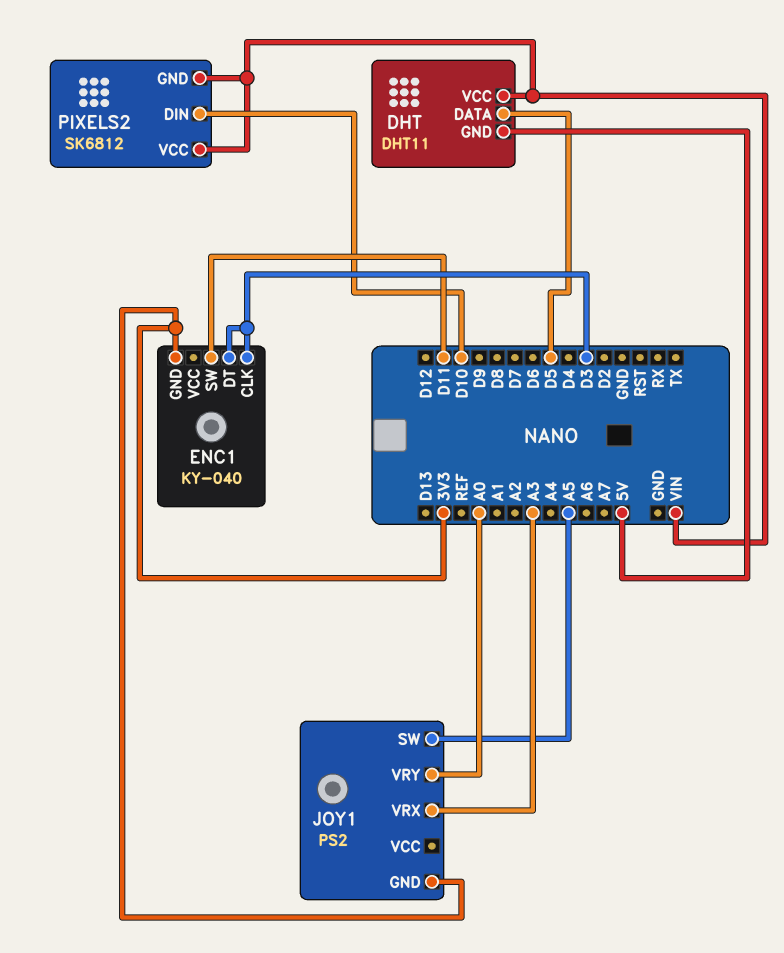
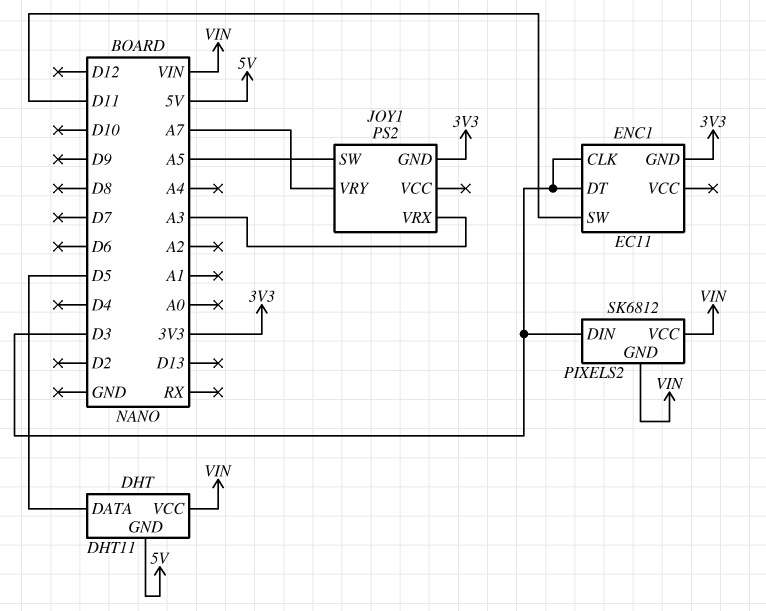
ENC1: KY-040 -> EC11
JOY1 pin VRY: A0 -> A7
PIXELS2 pin DIN: D10 -> D3

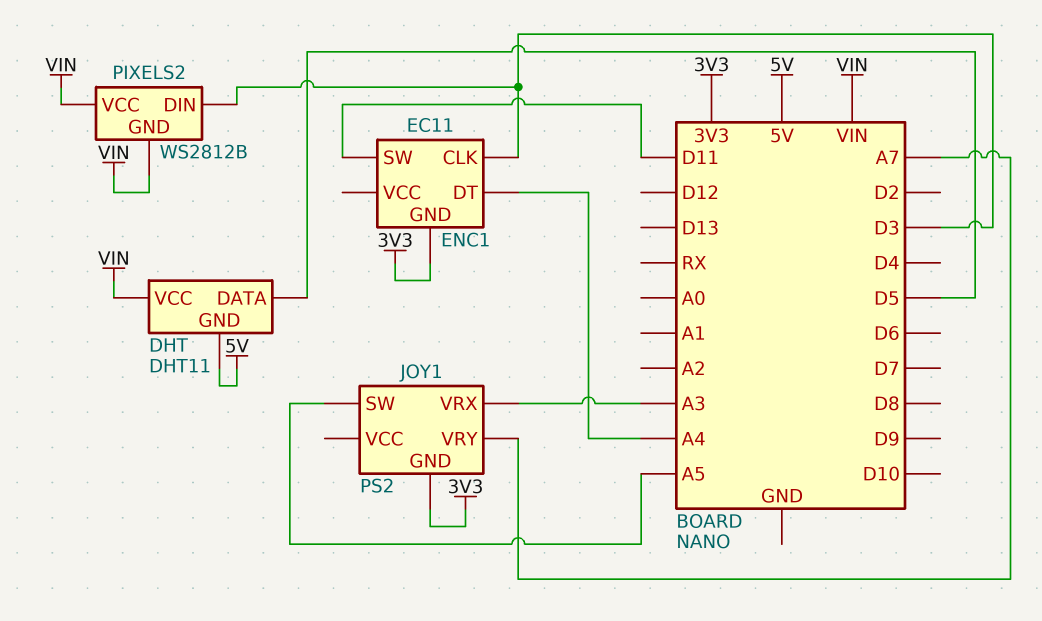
ENC1 pin DT: D3 -> A4
PIXELS2: SK6812 -> WS2812B

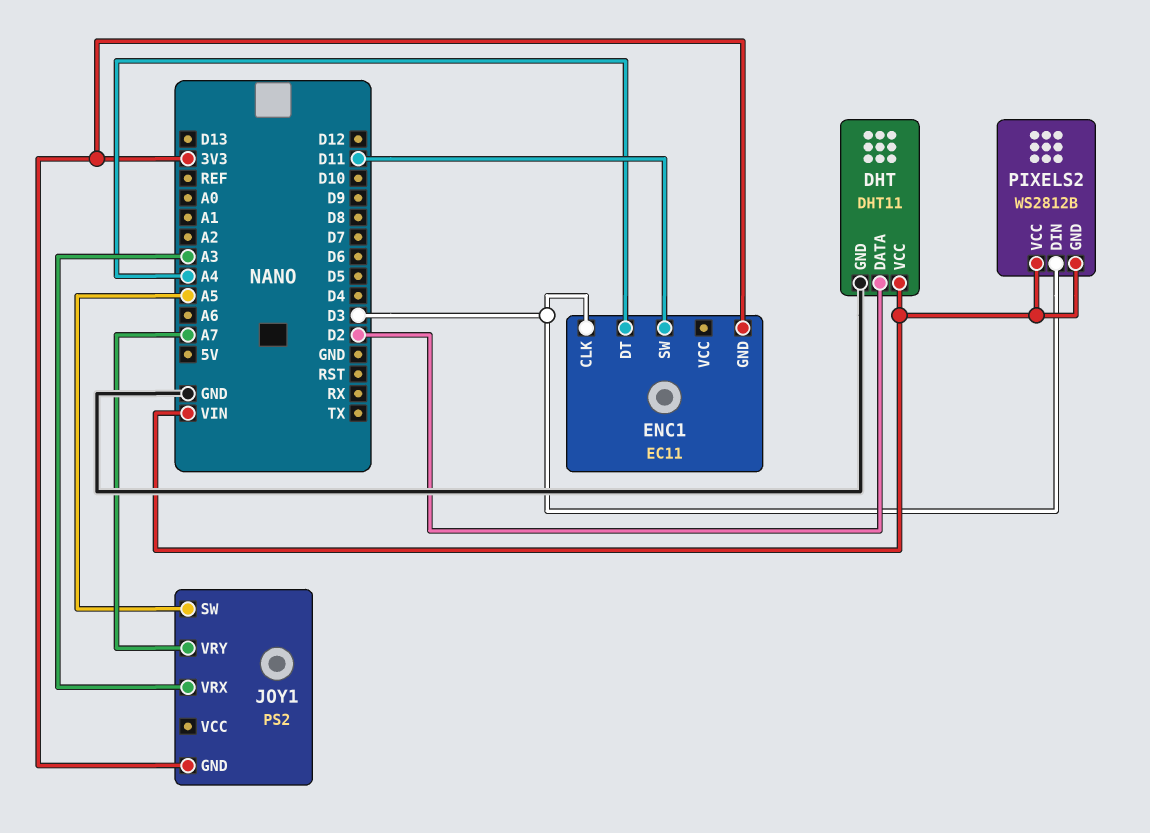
DHT pin DATA: D5 -> D2
DHT pin GND: 5V -> GND

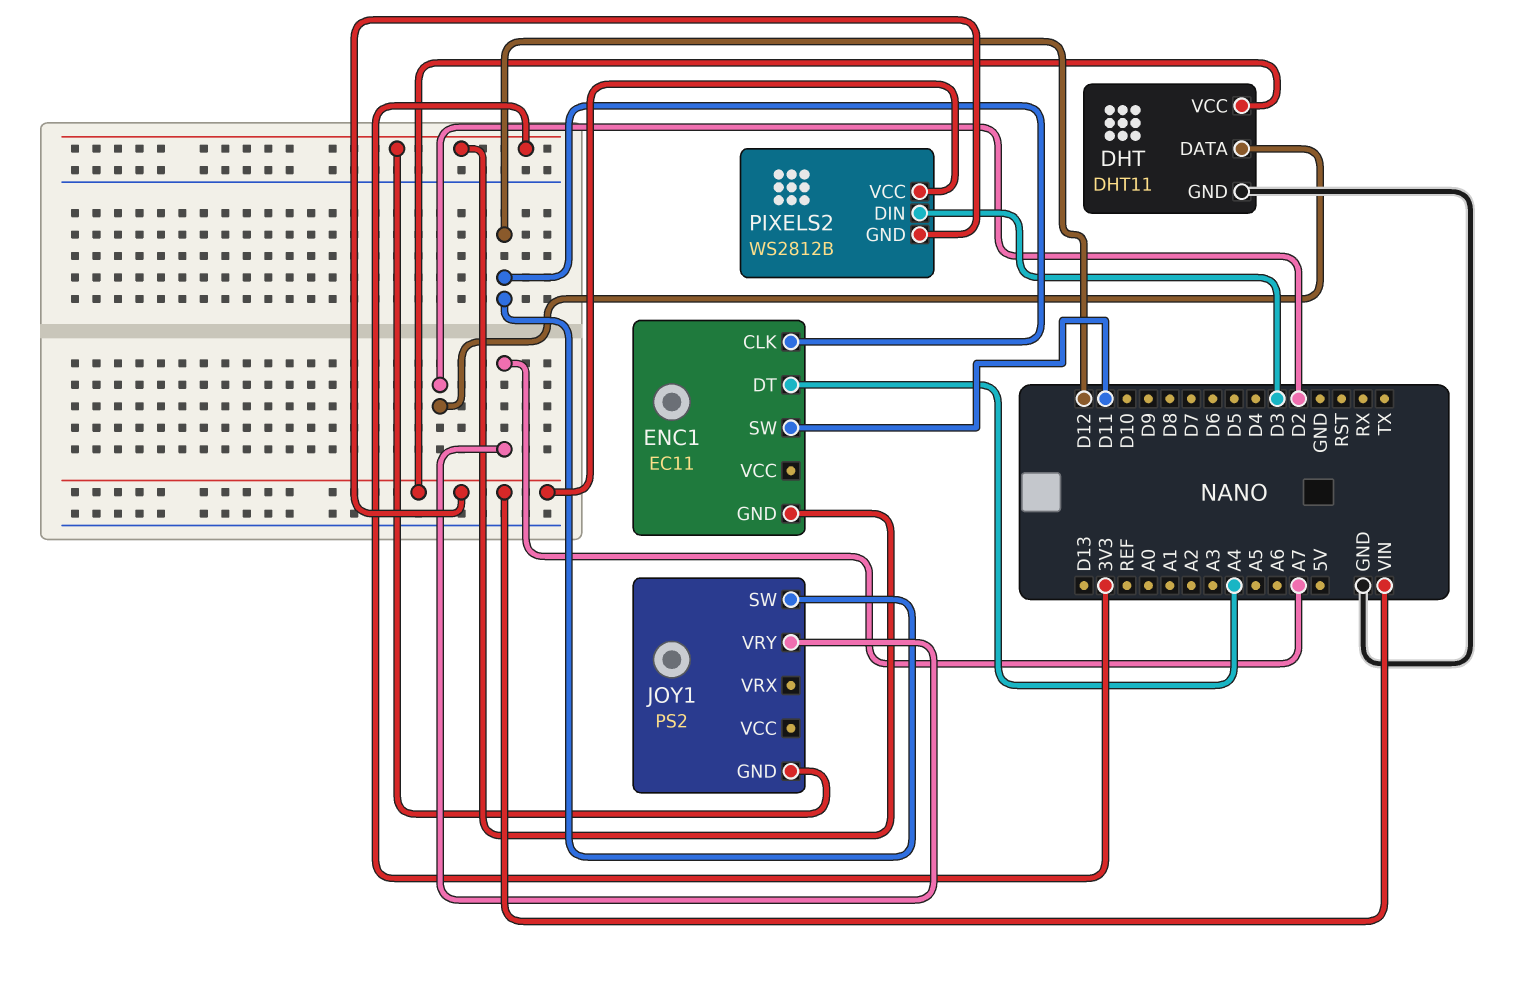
ENC1 pin CLK: D3 -> D12
JOY1 pin SW: A5 -> D12
JOY1 pin VRX: A3 -> none

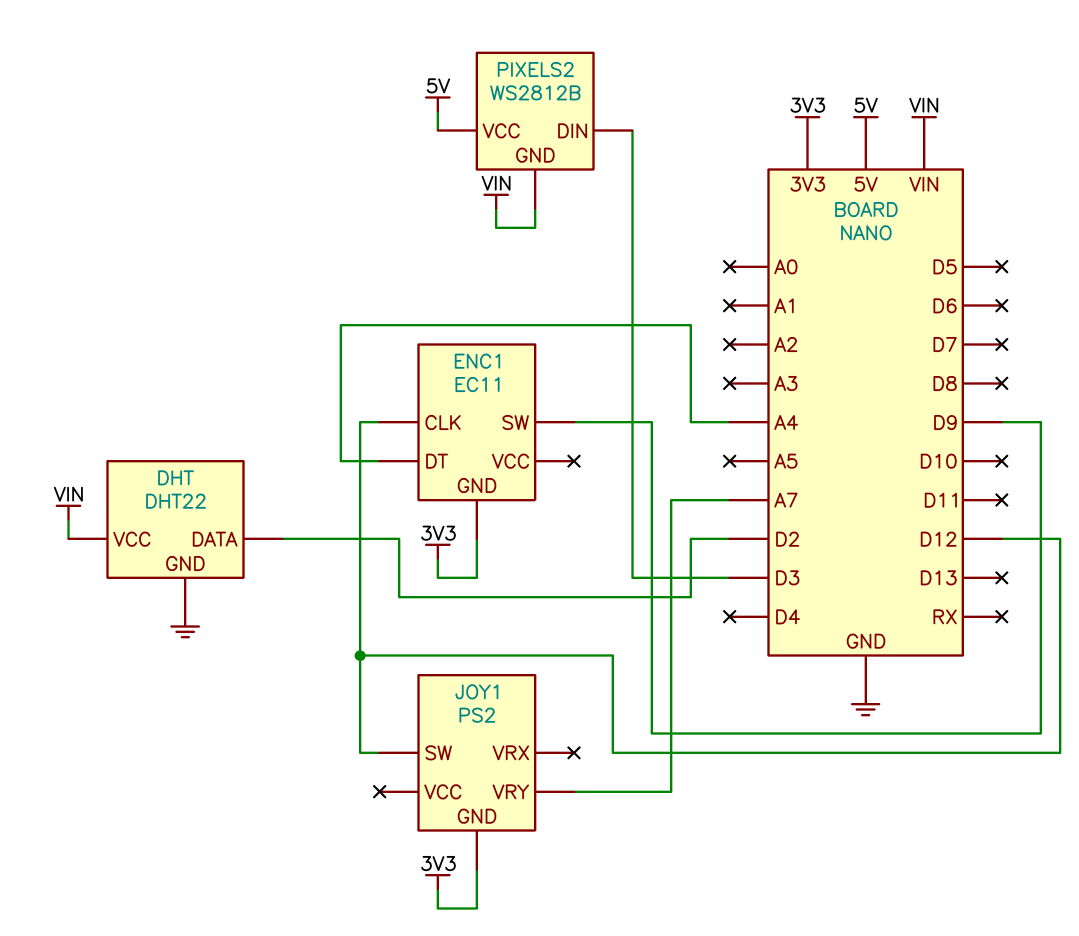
DHT: DHT11 -> DHT22
ENC1 pin SW: D11 -> D9
PIXELS2 pin VCC: VIN -> 5V

